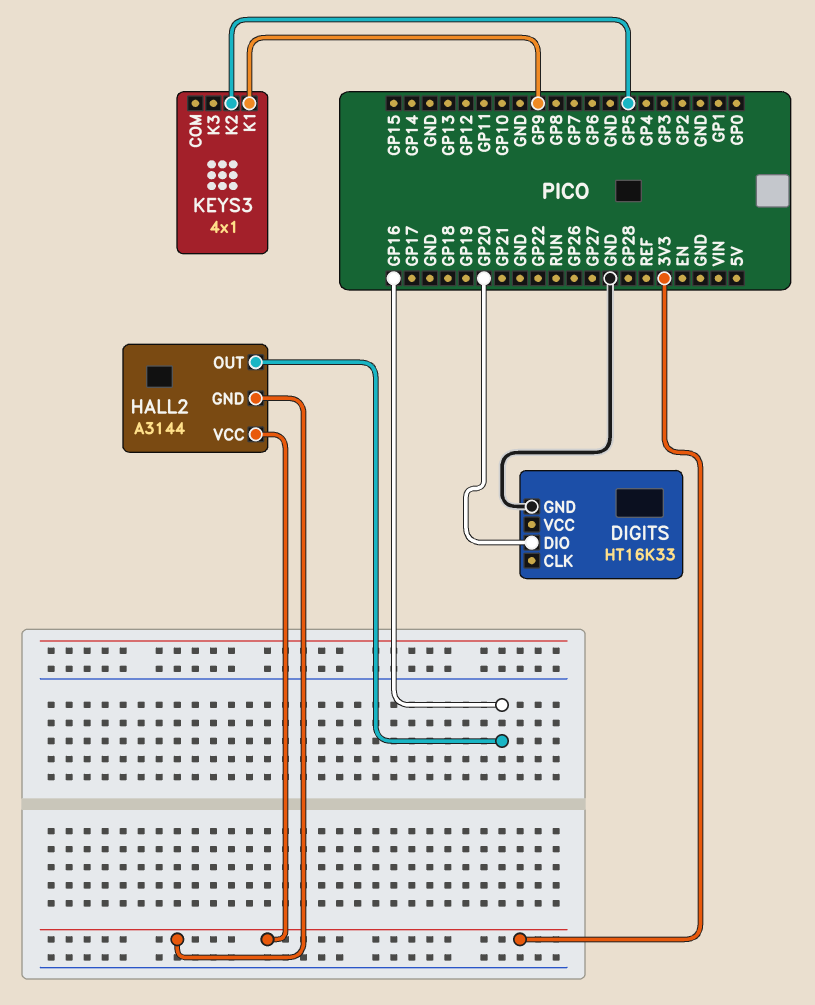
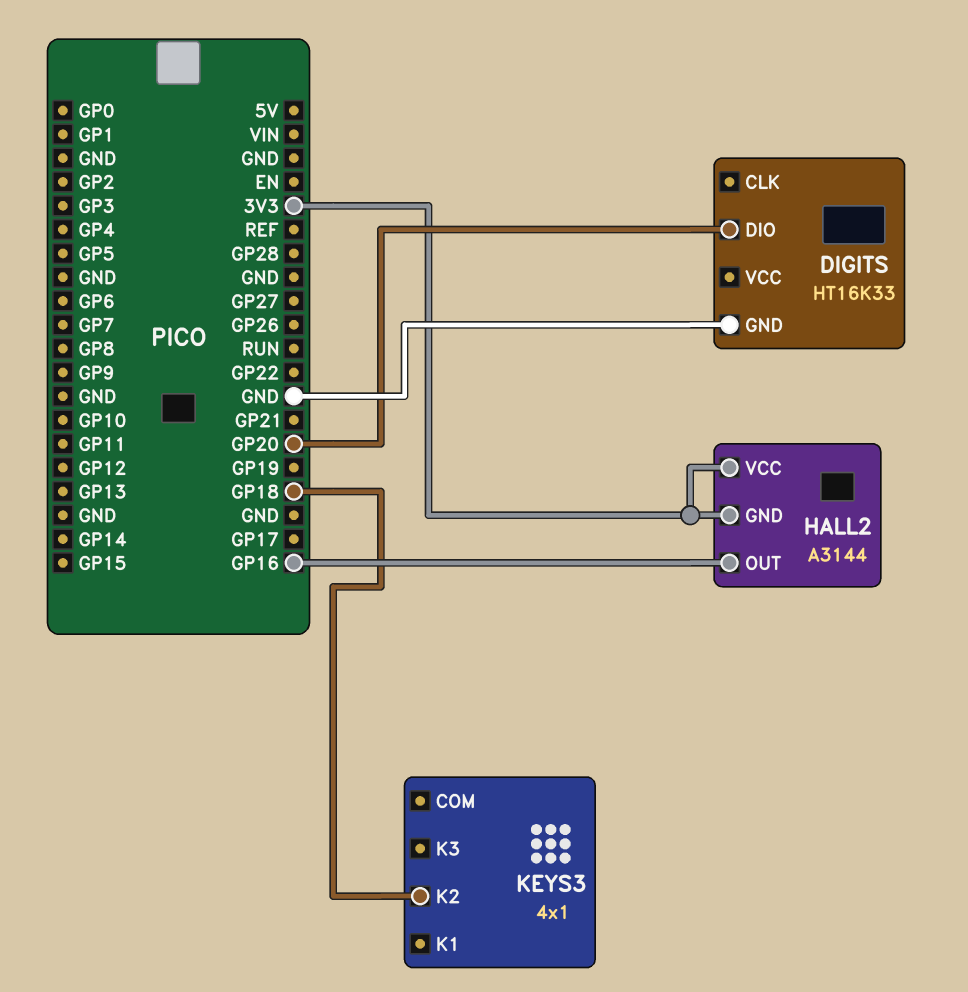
KEYS3 pin K1: GP9 -> none
KEYS3 pin K2: GP5 -> GP18

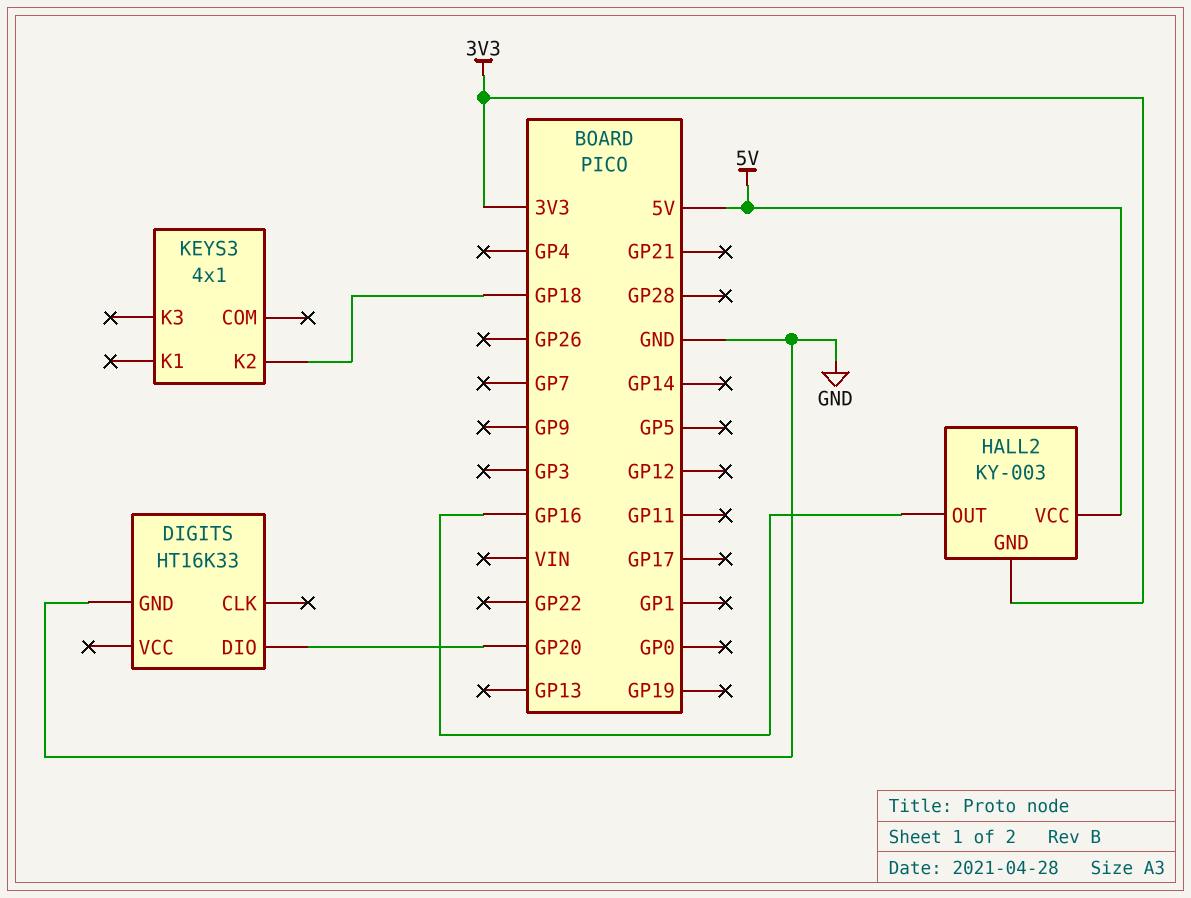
HALL2: A3144 -> KY-003
HALL2 pin VCC: 3V3 -> 5V

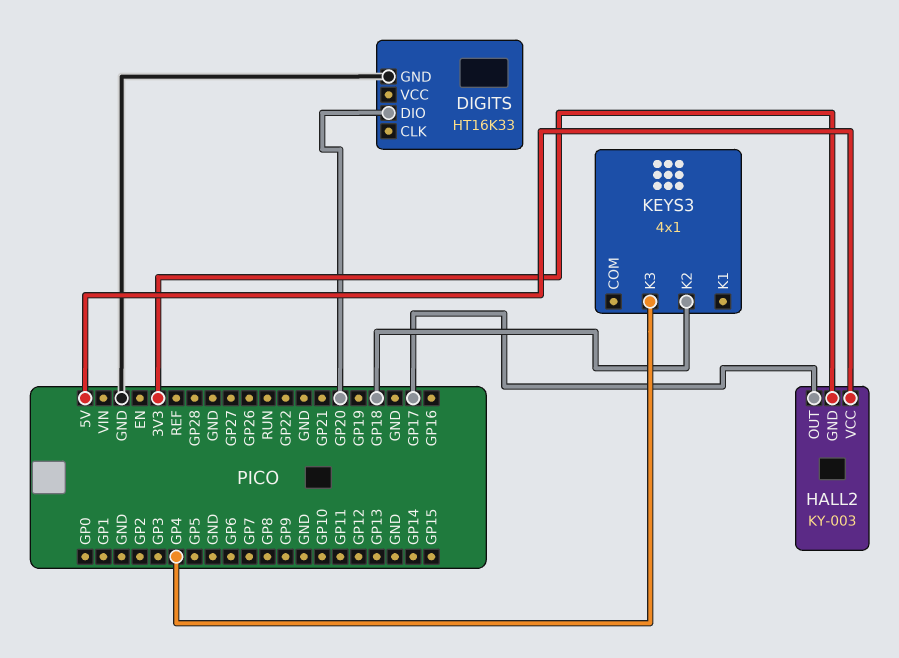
HALL2 pin OUT: GP16 -> GP17
KEYS3 pin K3: none -> GP4

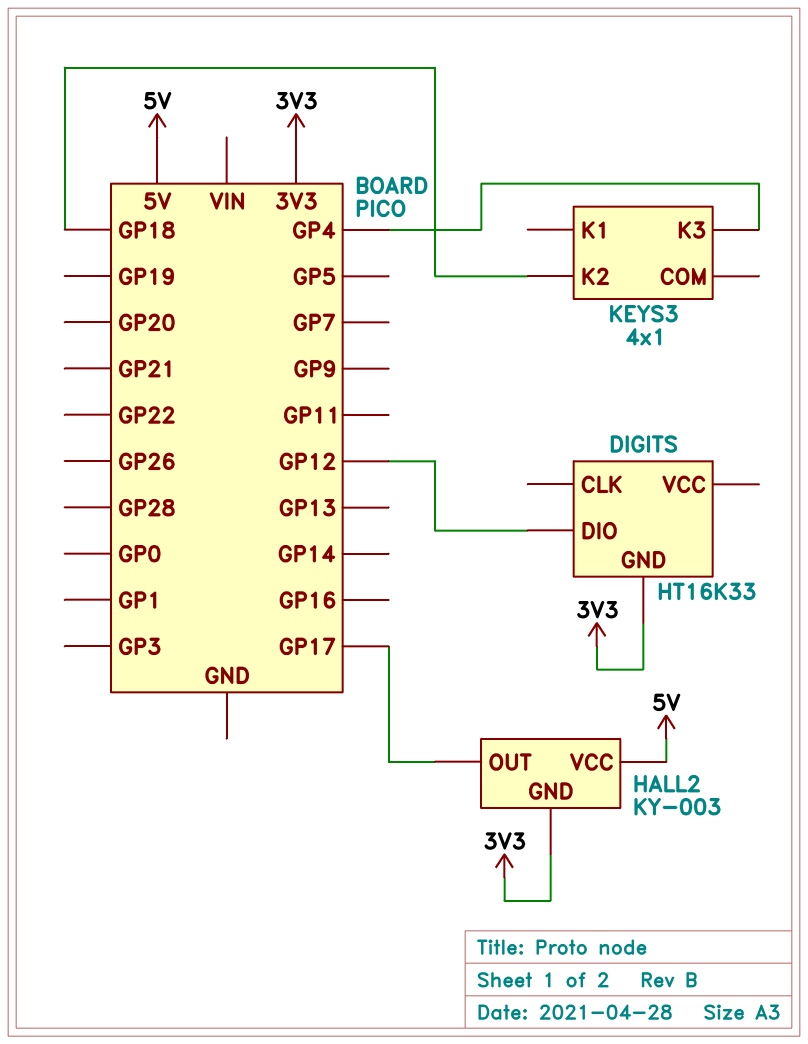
DIGITS pin DIO: GP20 -> GP12
DIGITS pin GND: GND -> 3V3

